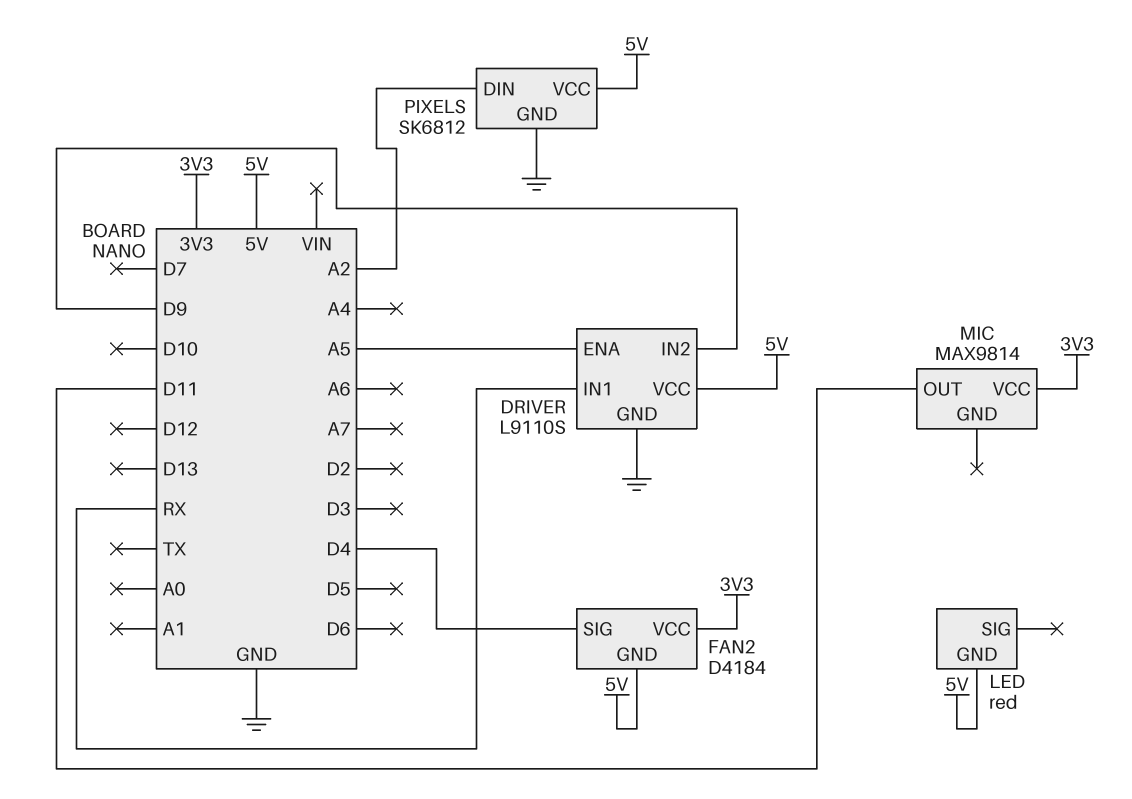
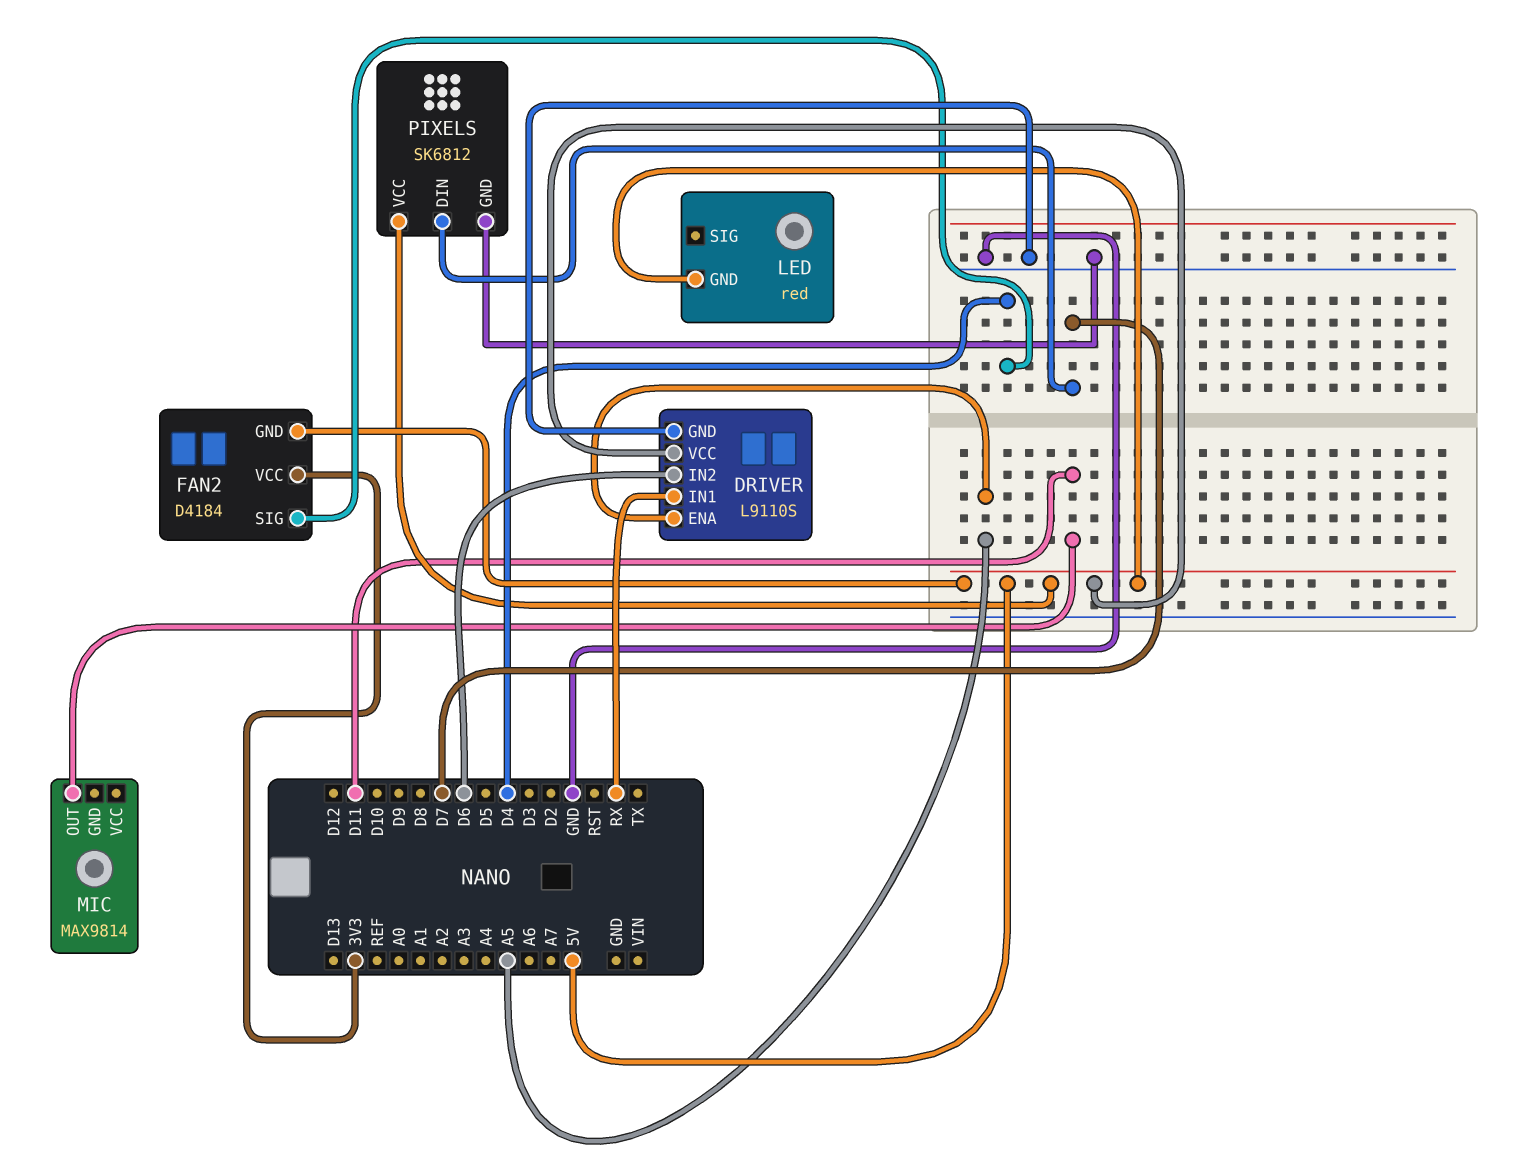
DRIVER pin IN2: D9 -> D6
MIC pin VCC: 3V3 -> none
PIXELS pin DIN: A2 -> D7

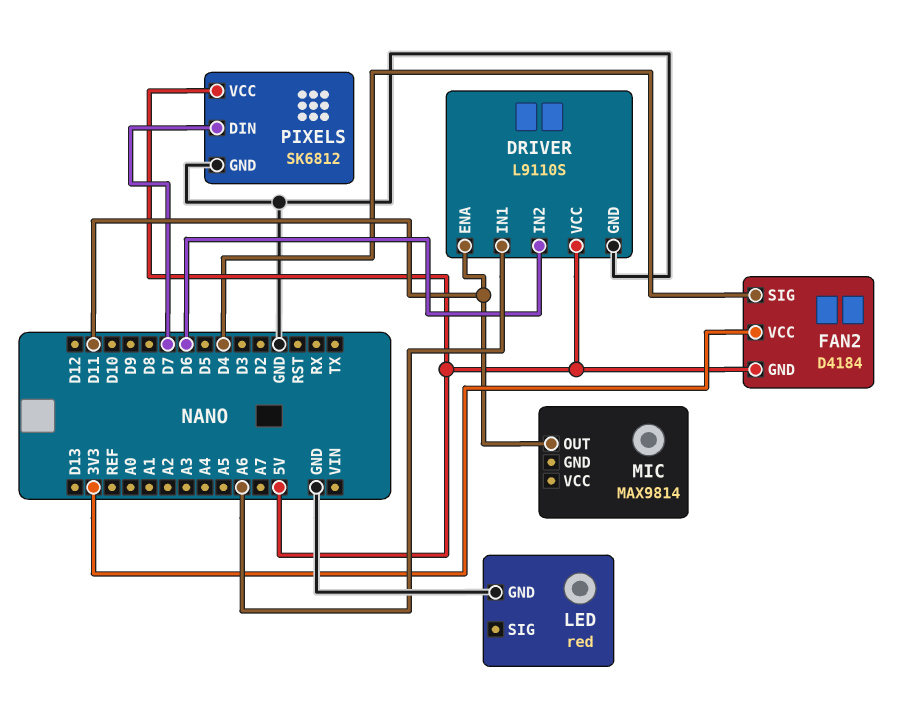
DRIVER pin ENA: A5 -> D11
DRIVER pin IN1: RX -> A6
LED pin GND: 5V -> GND

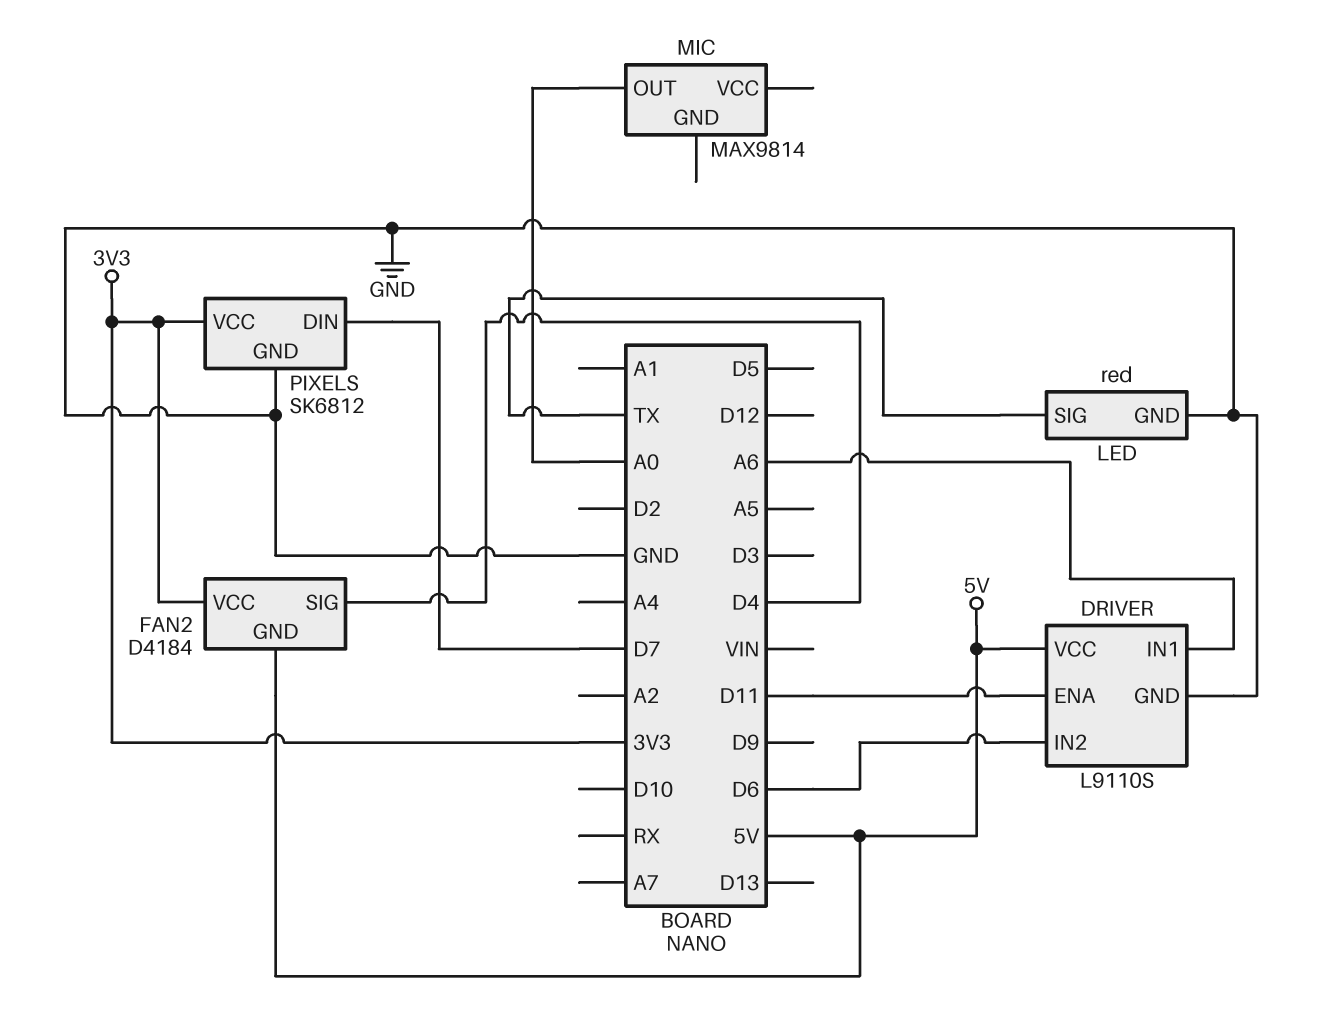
LED pin SIG: none -> TX
MIC pin OUT: D11 -> A0
PIXELS pin VCC: 5V -> 3V3

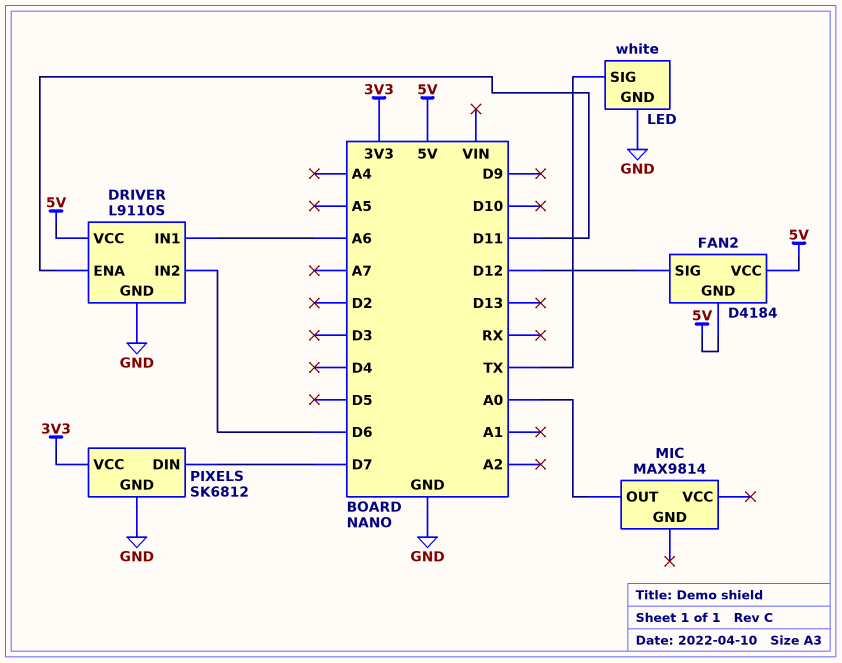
FAN2 pin SIG: D4 -> D12
FAN2 pin VCC: 3V3 -> 5V
LED: red -> white

